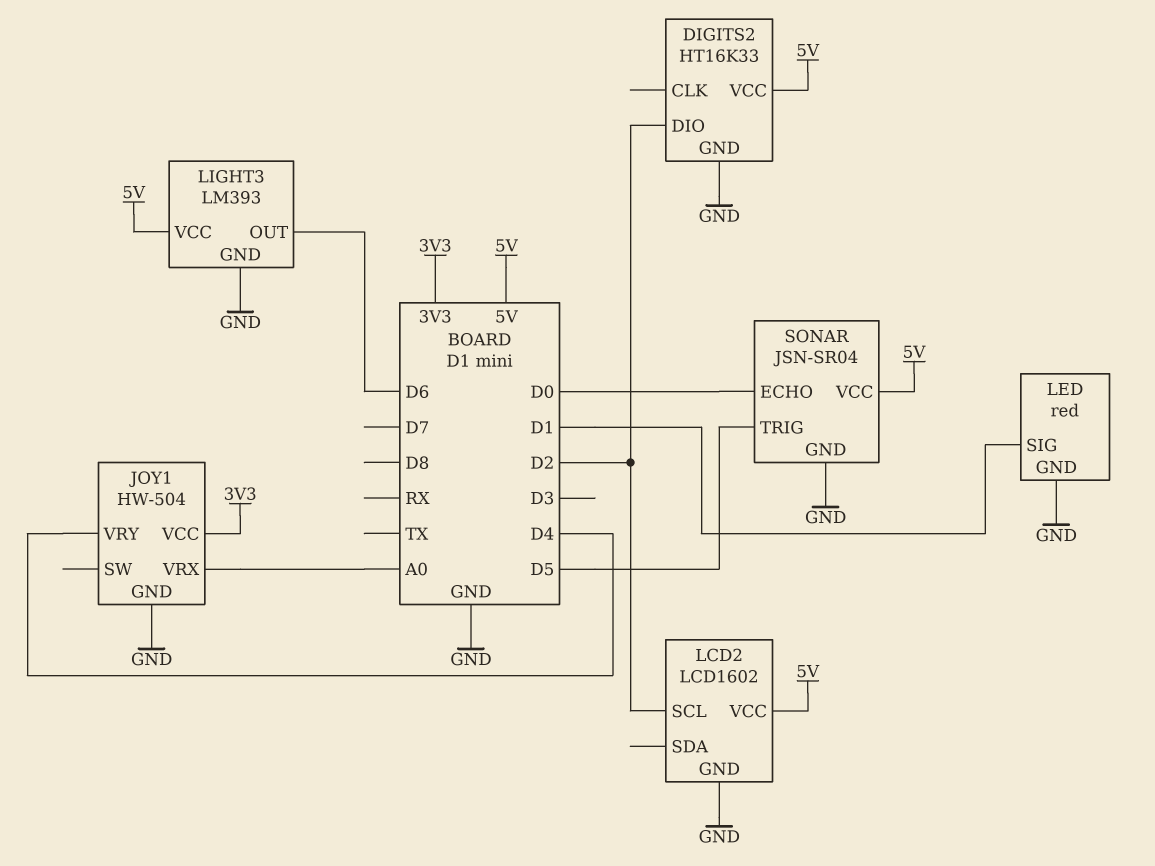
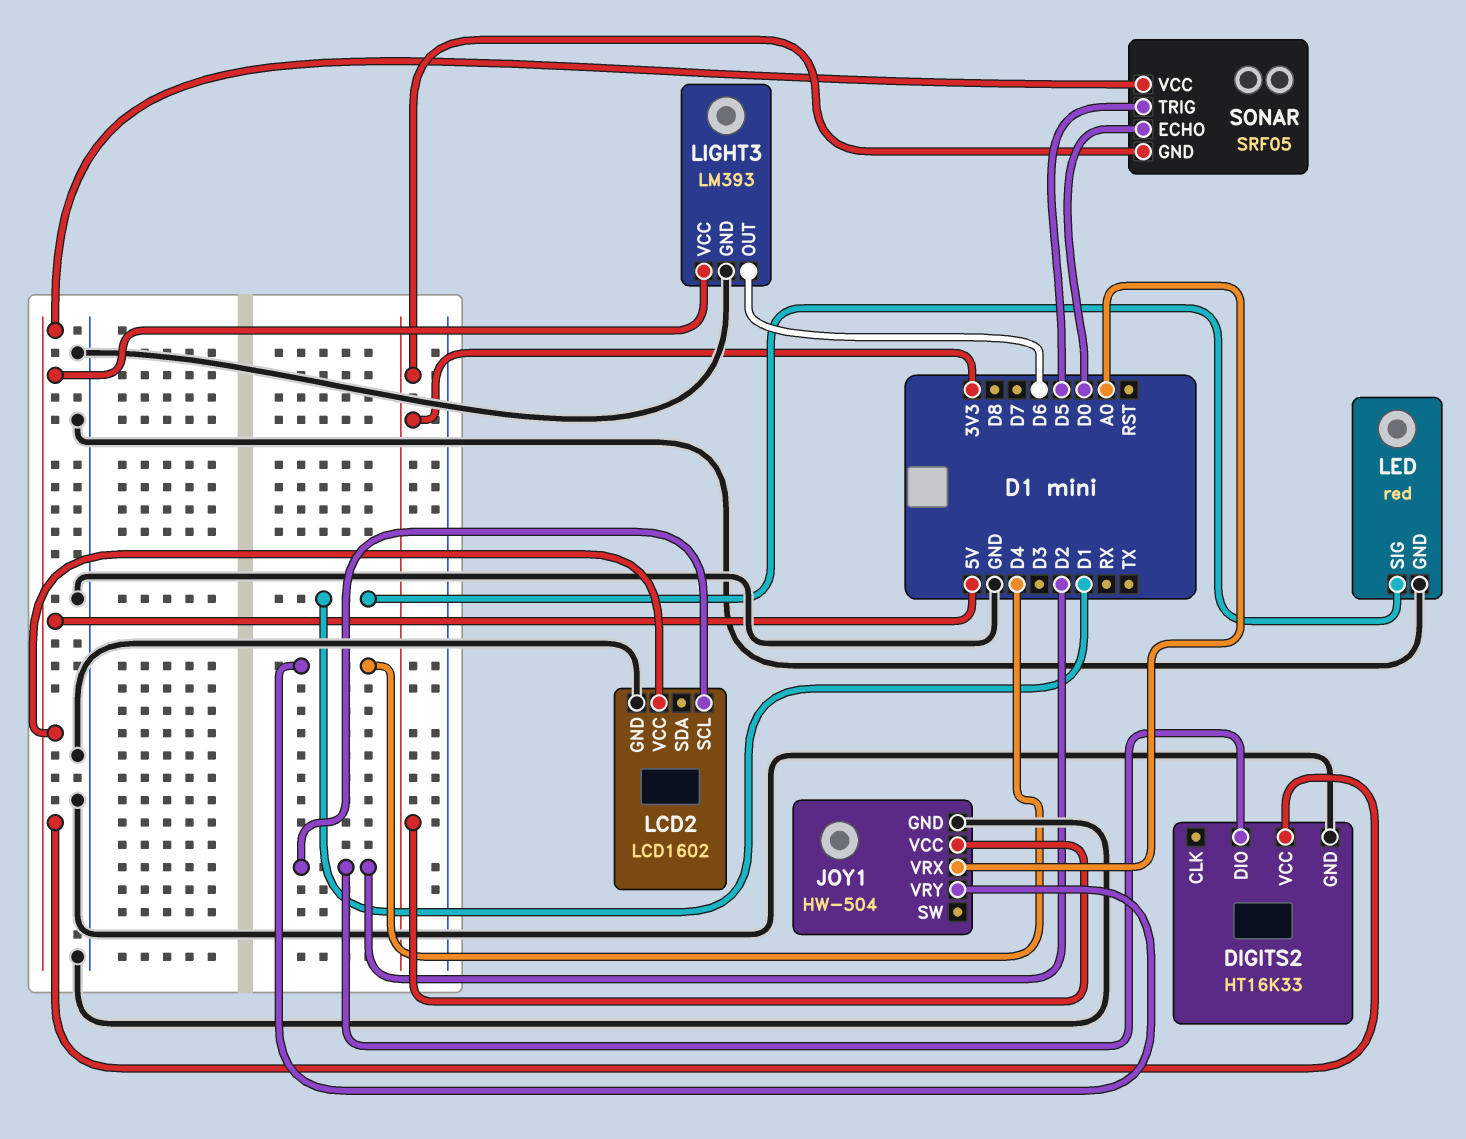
SONAR: JSN-SR04 -> SRF05
SONAR pin GND: GND -> 3V3

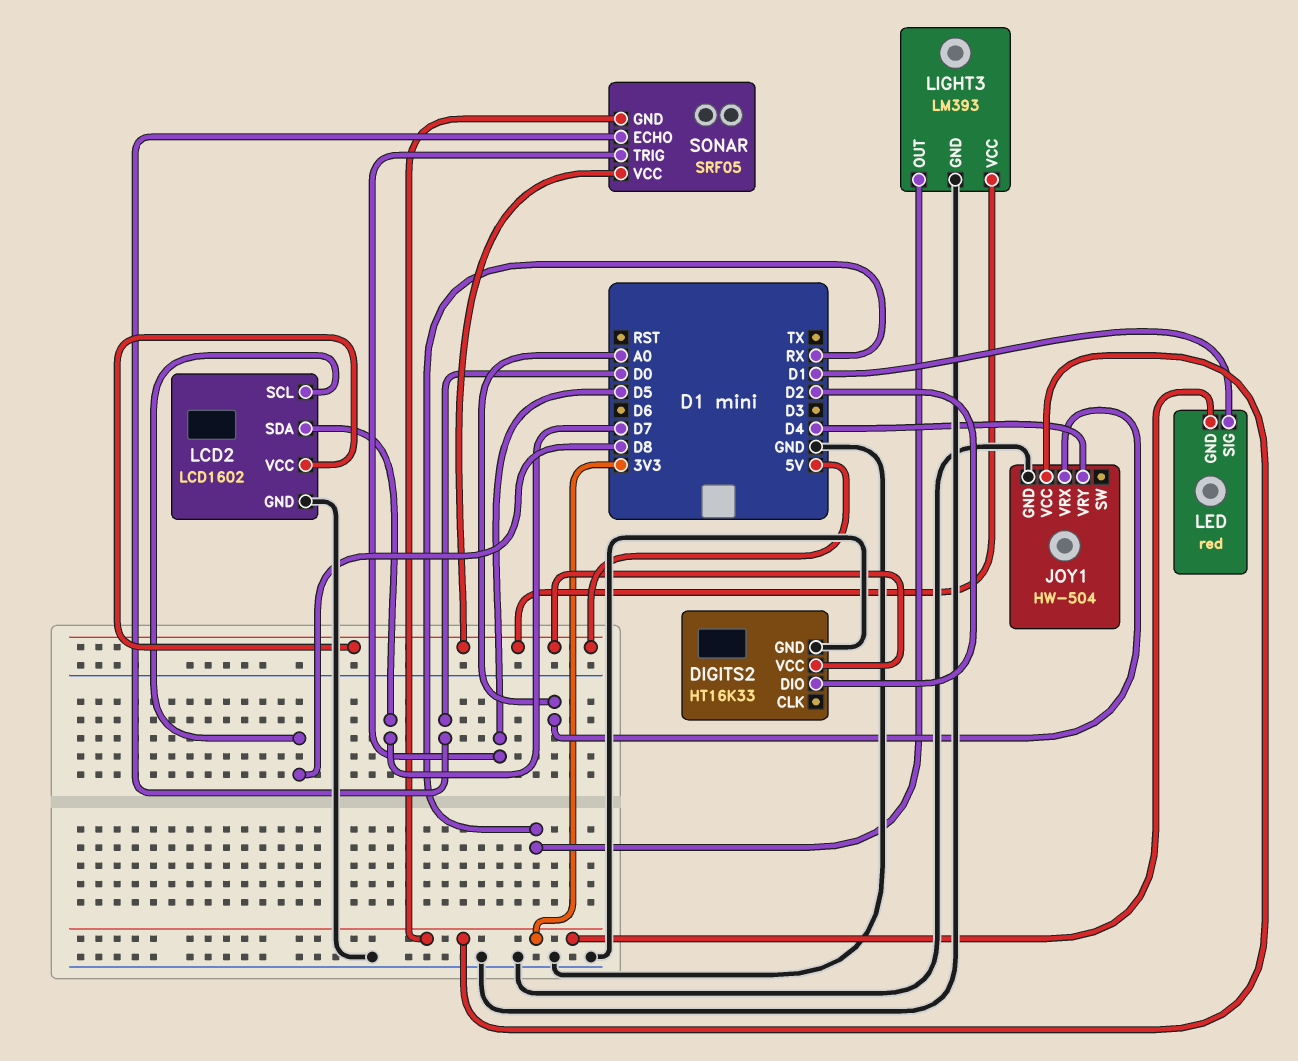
LCD2 pin SCL: D2 -> D8
LCD2 pin SDA: none -> D7
LED pin GND: GND -> 3V3
LIGHT3 pin OUT: D6 -> RX

